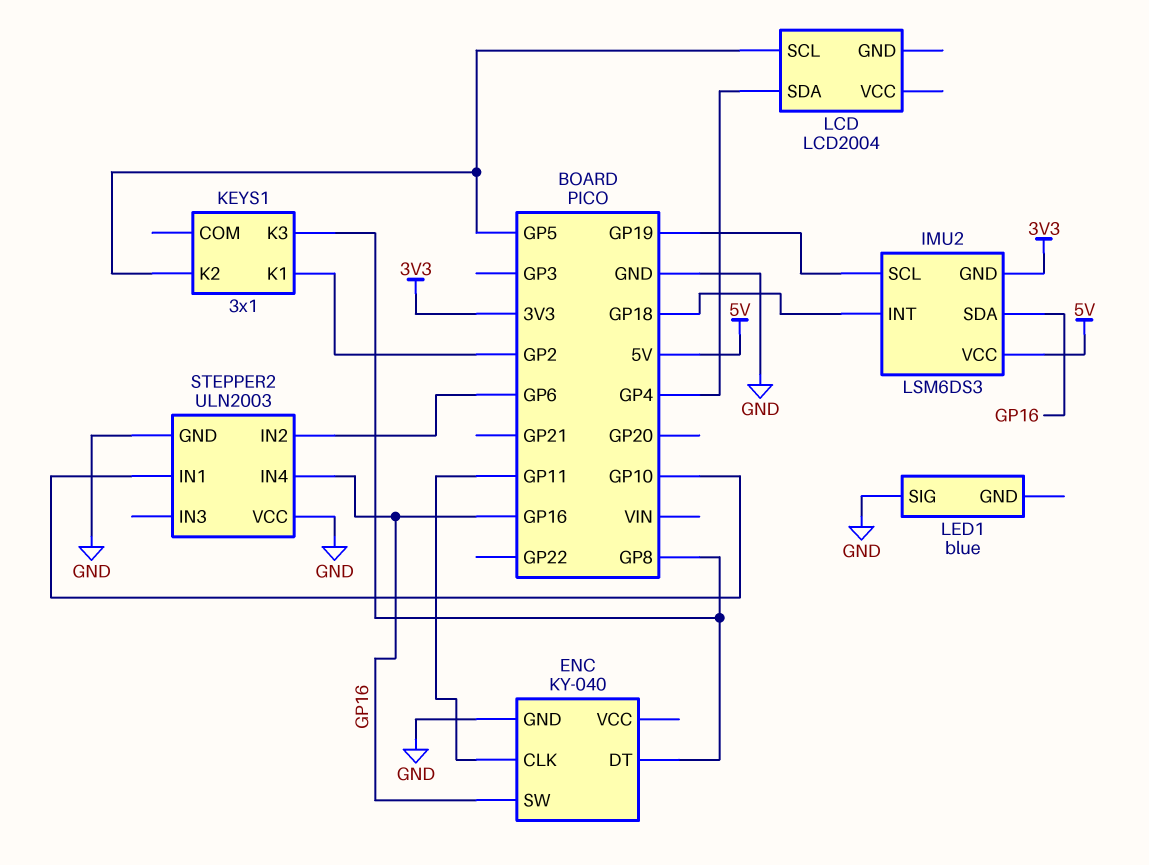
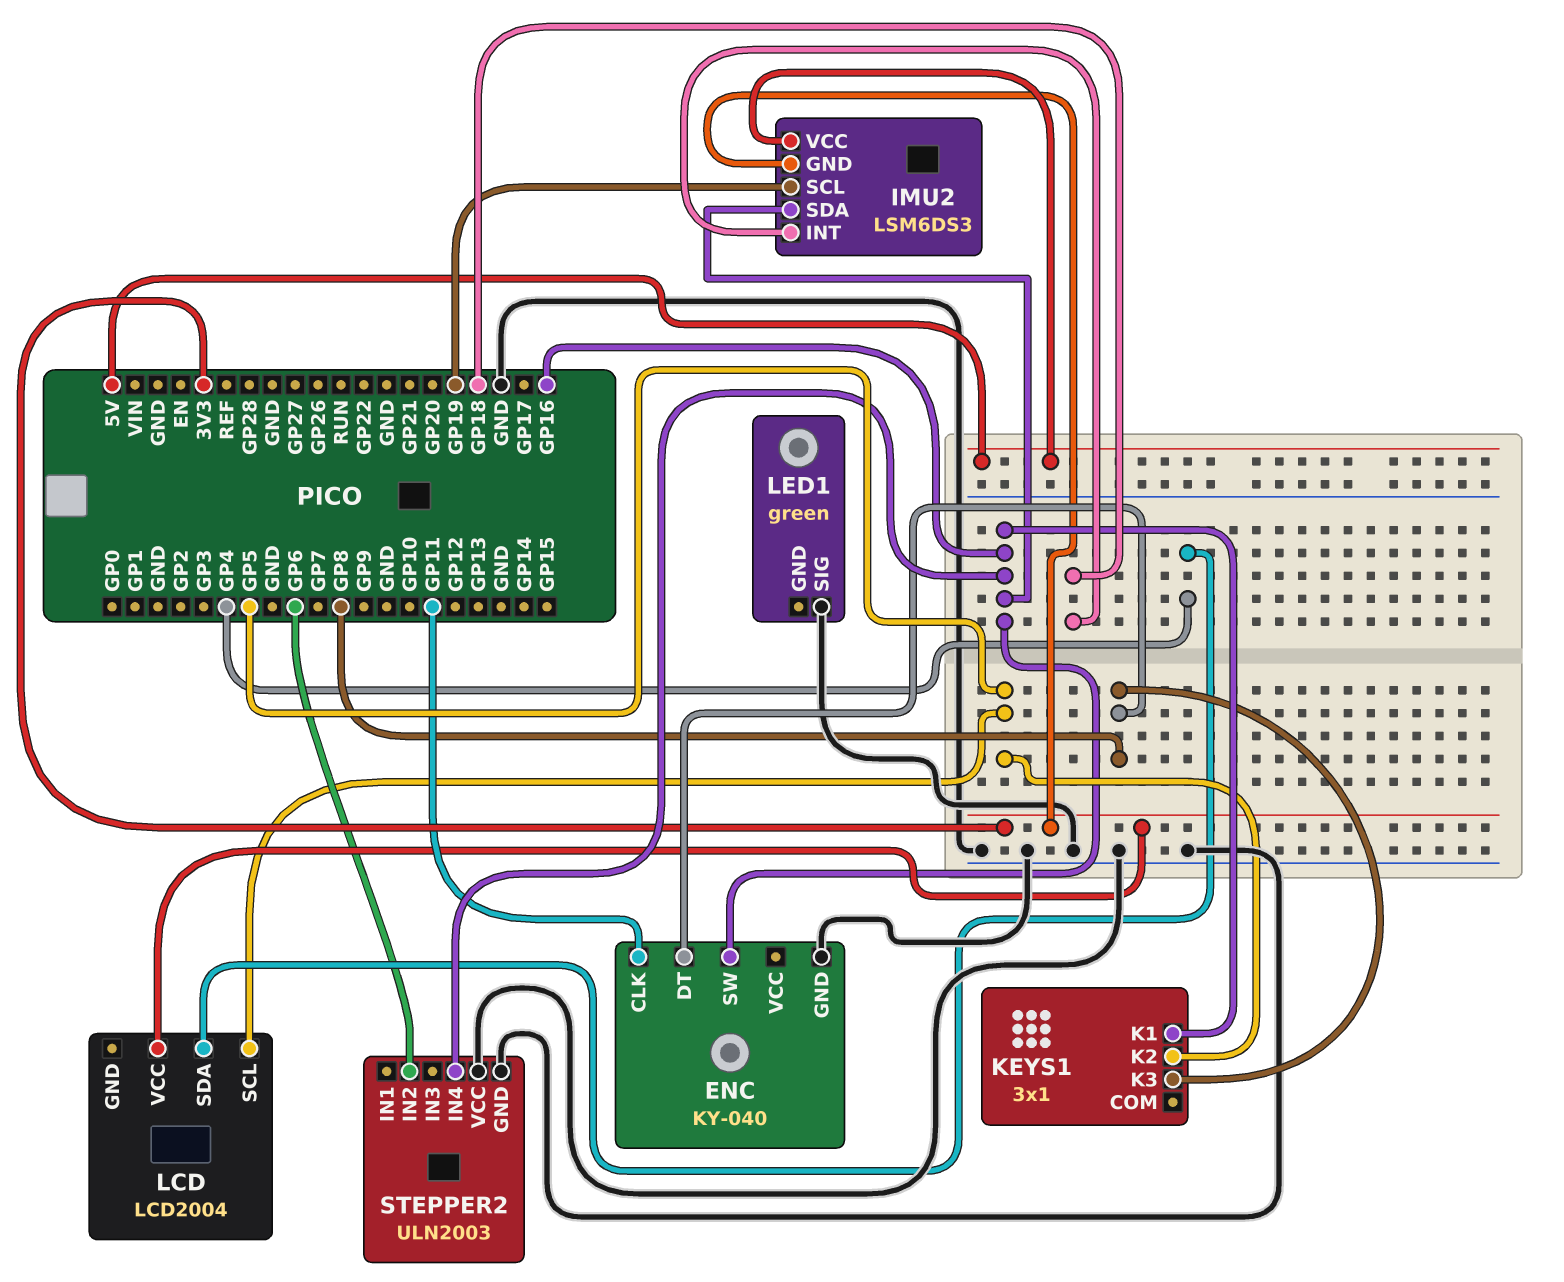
KEYS1 pin K1: GP2 -> GP16
LCD pin VCC: none -> 3V3
LED1: blue -> green
STEPPER2 pin IN1: GP10 -> none

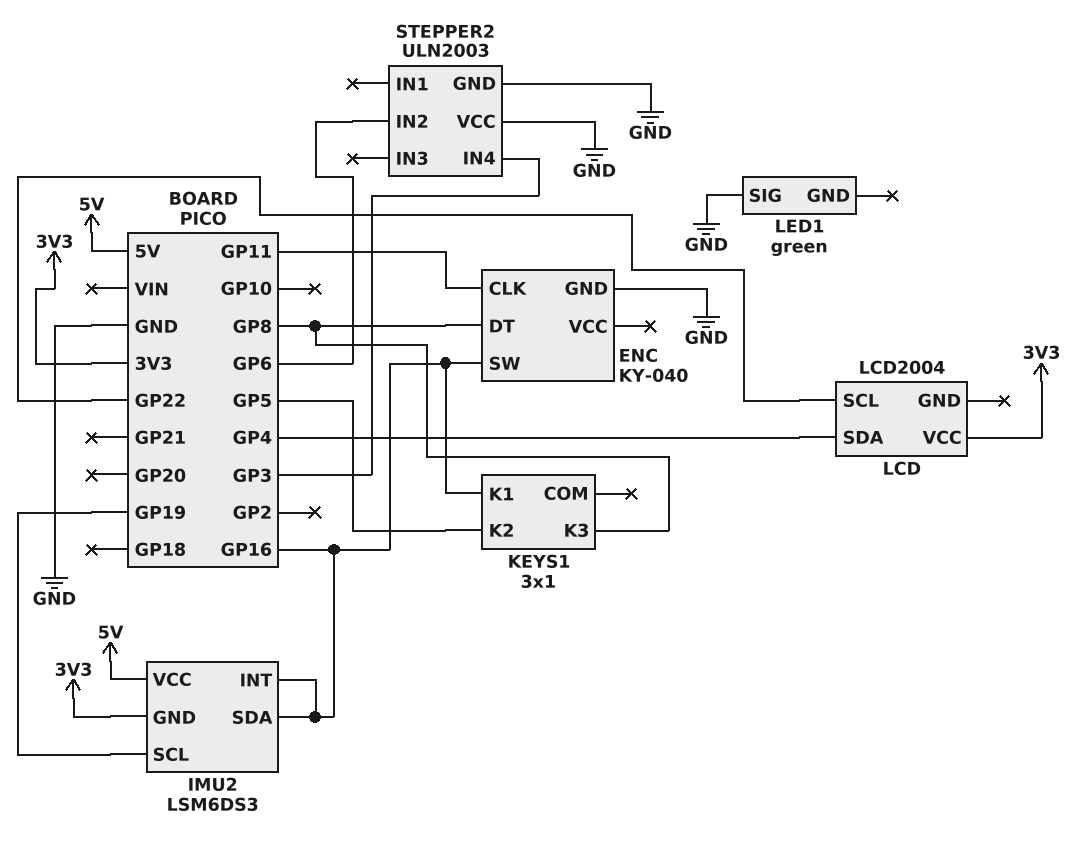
IMU2 pin INT: GP18 -> GP16
LCD pin SCL: GP5 -> GP22
STEPPER2 pin IN4: GP16 -> GP3

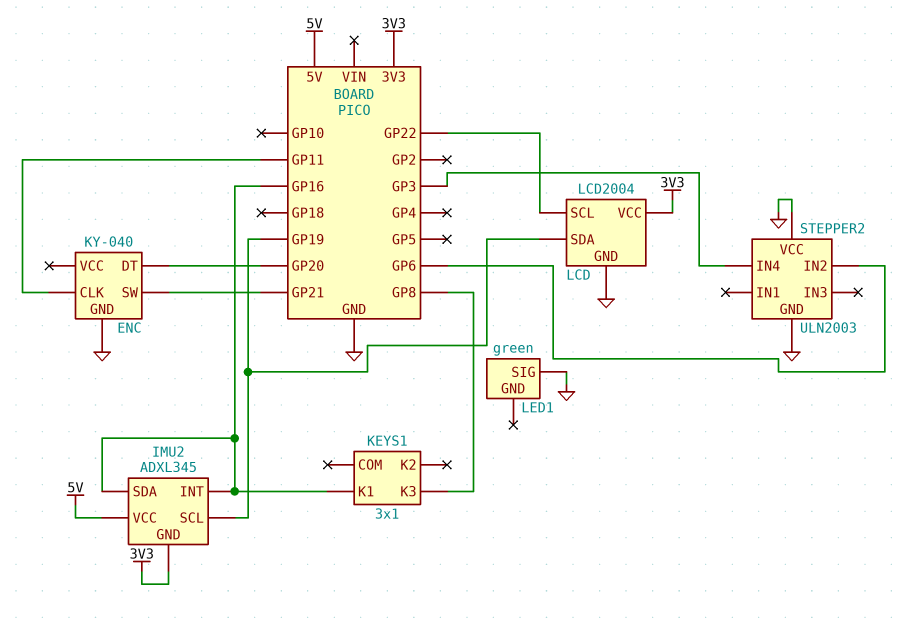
ENC pin DT: GP8 -> GP20
ENC pin SW: GP16 -> GP21
IMU2: LSM6DS3 -> ADXL345
KEYS1 pin K2: GP5 -> none
LCD pin GND: none -> GND
LCD pin SDA: GP4 -> GP19

